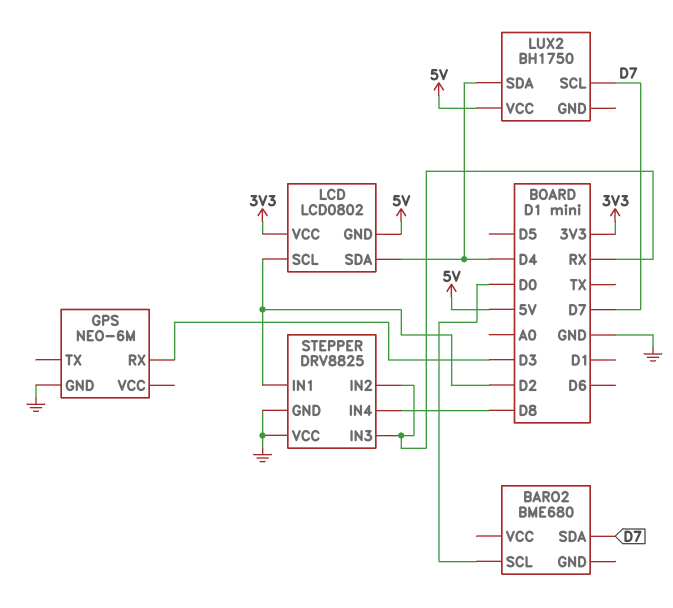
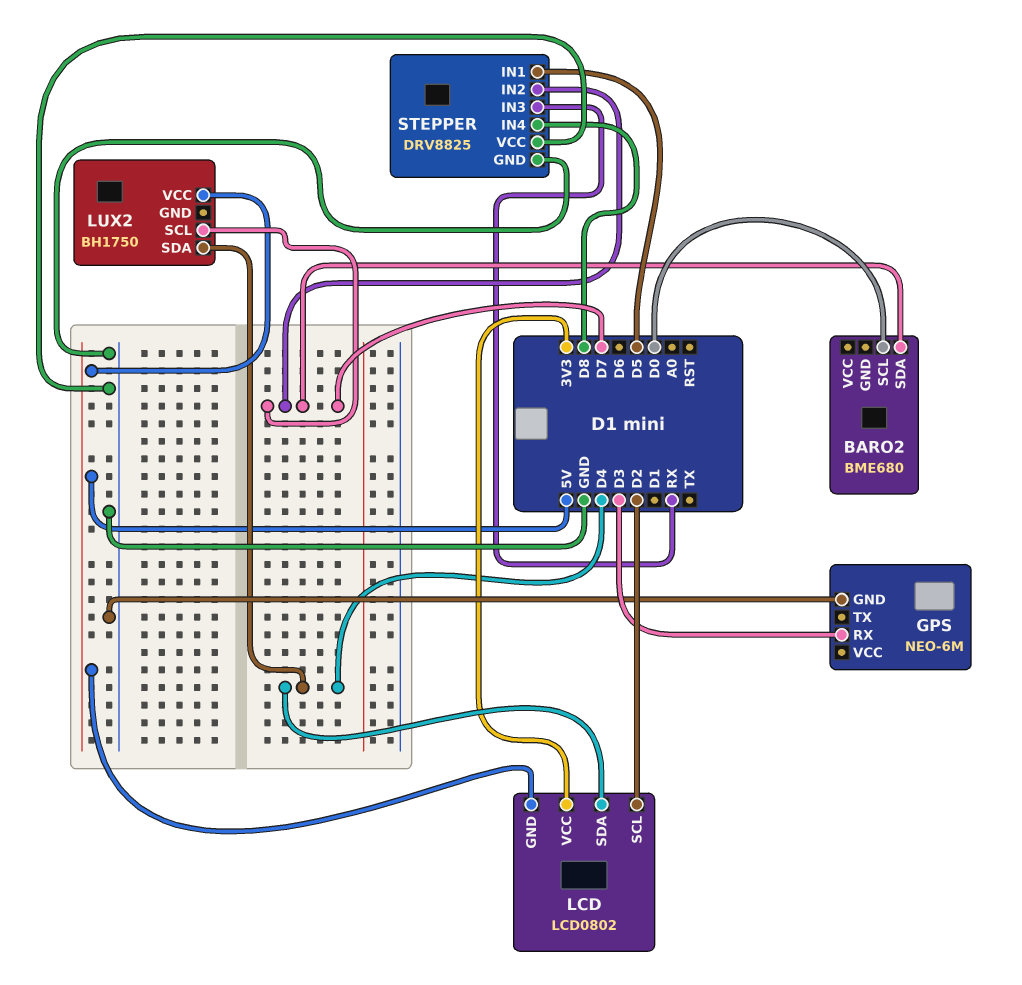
STEPPER pin IN1: D2 -> D5
STEPPER pin IN2: RX -> D7

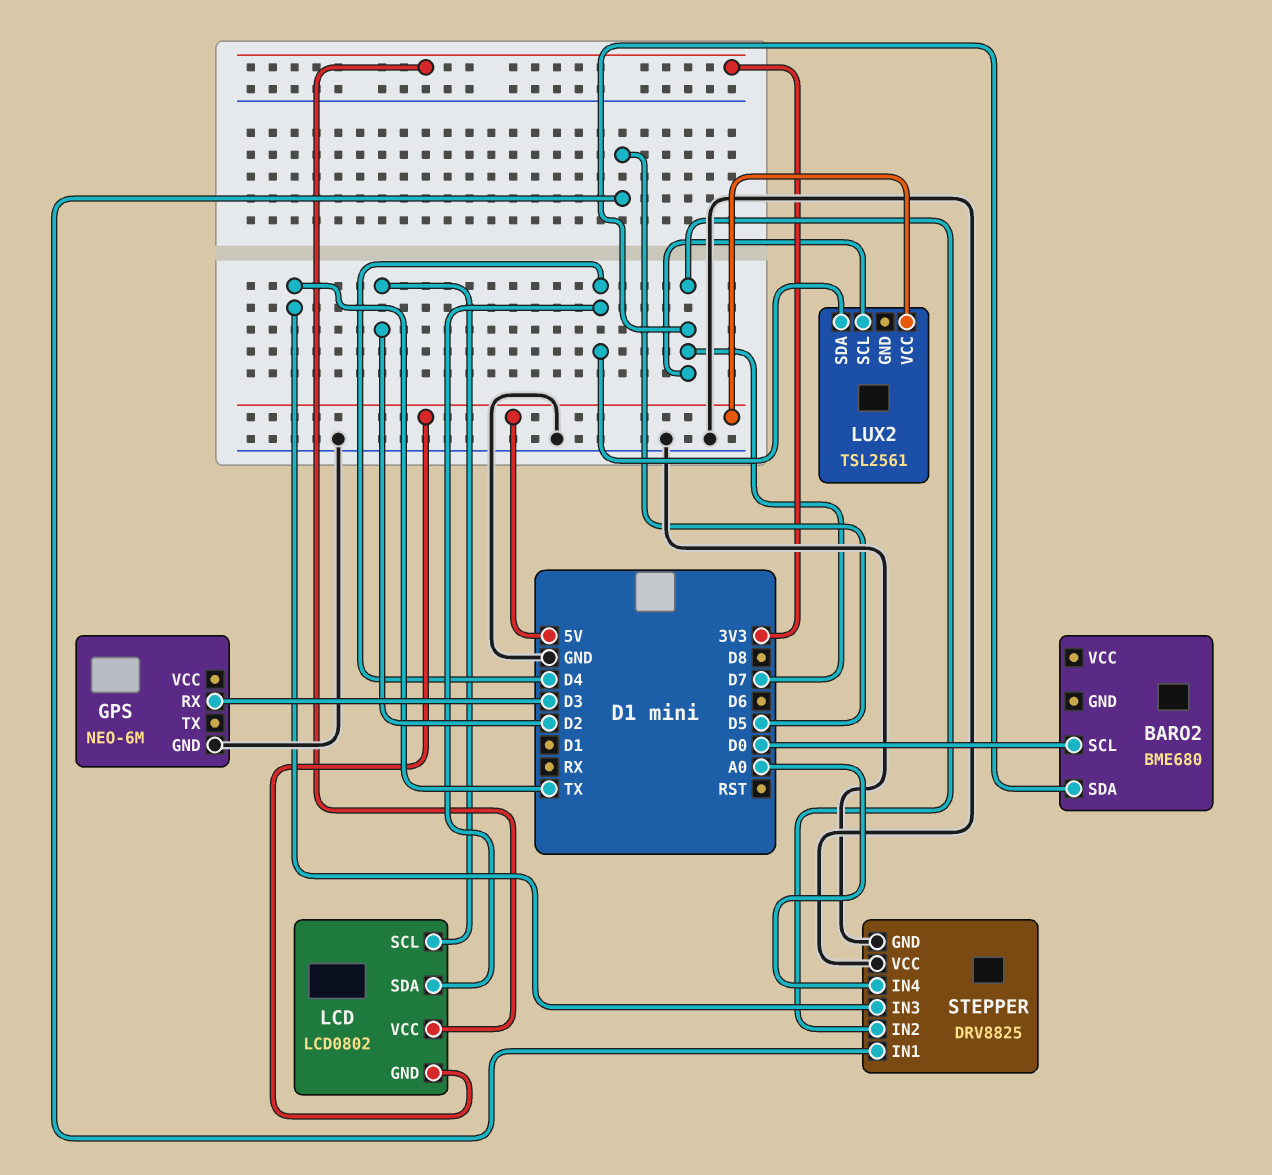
LUX2: BH1750 -> TSL2561
STEPPER pin IN3: RX -> TX
STEPPER pin IN4: D8 -> A0

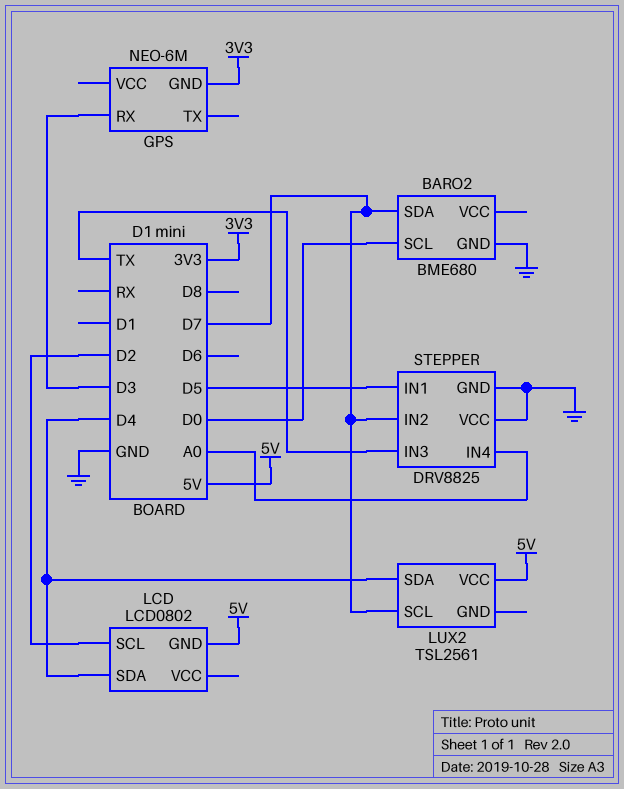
BARO2 pin GND: none -> GND
GPS pin GND: GND -> 3V3
LCD pin VCC: 3V3 -> none

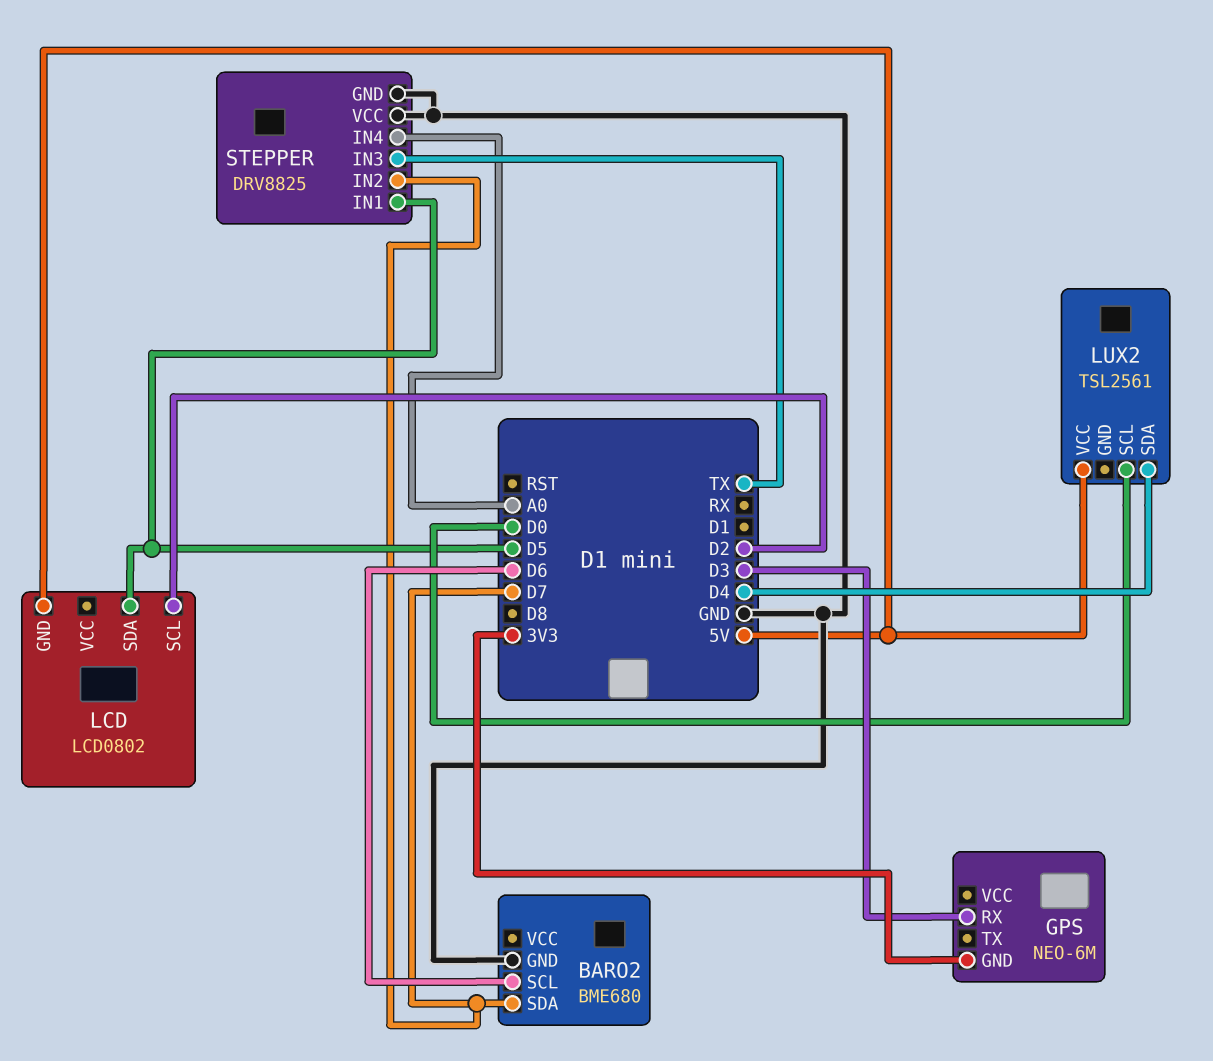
BARO2 pin SCL: D0 -> D6
LCD pin SDA: D4 -> D5
LUX2 pin SCL: D7 -> D0

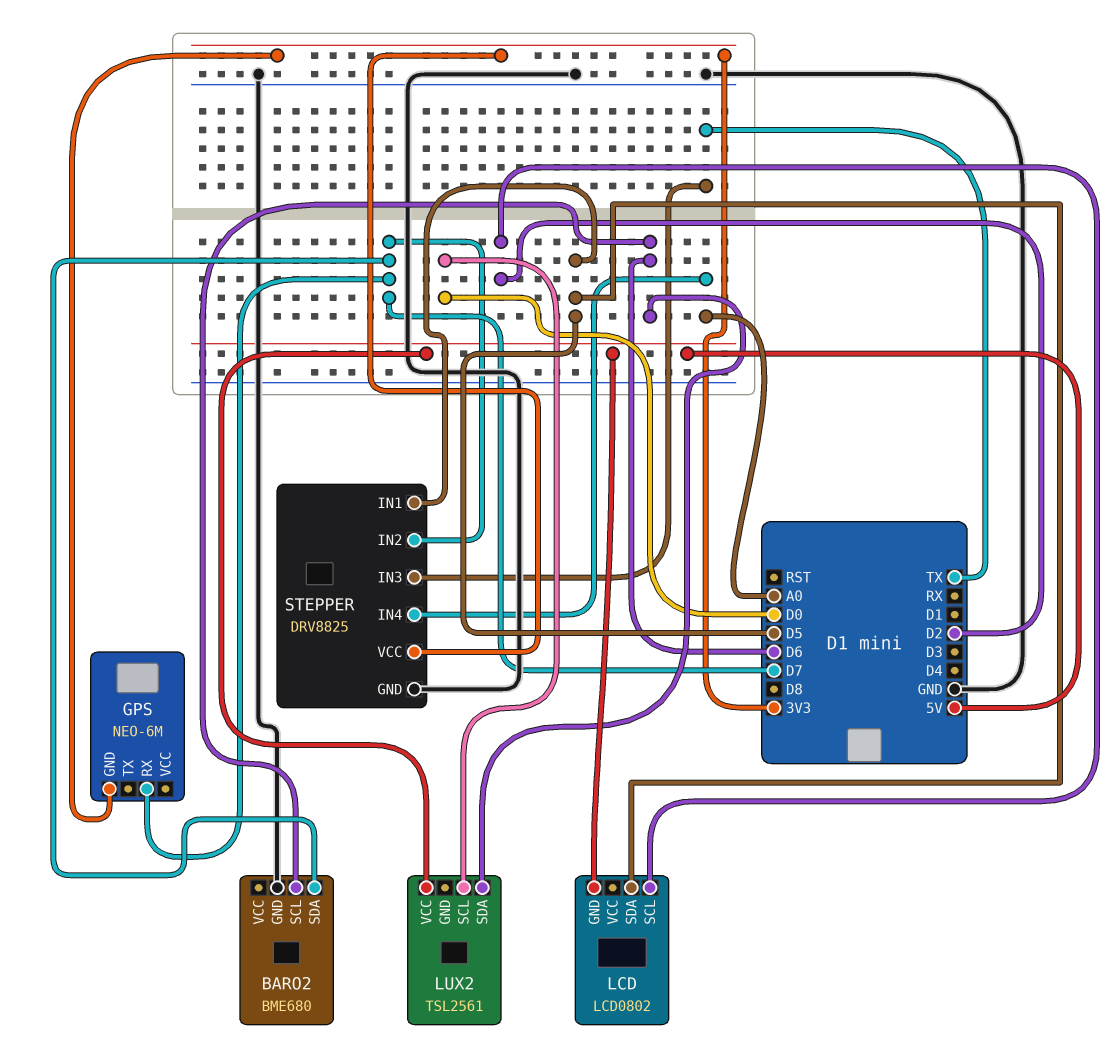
GPS pin RX: D3 -> D7
LUX2 pin SDA: D4 -> D6
STEPPER pin VCC: GND -> 3V3

